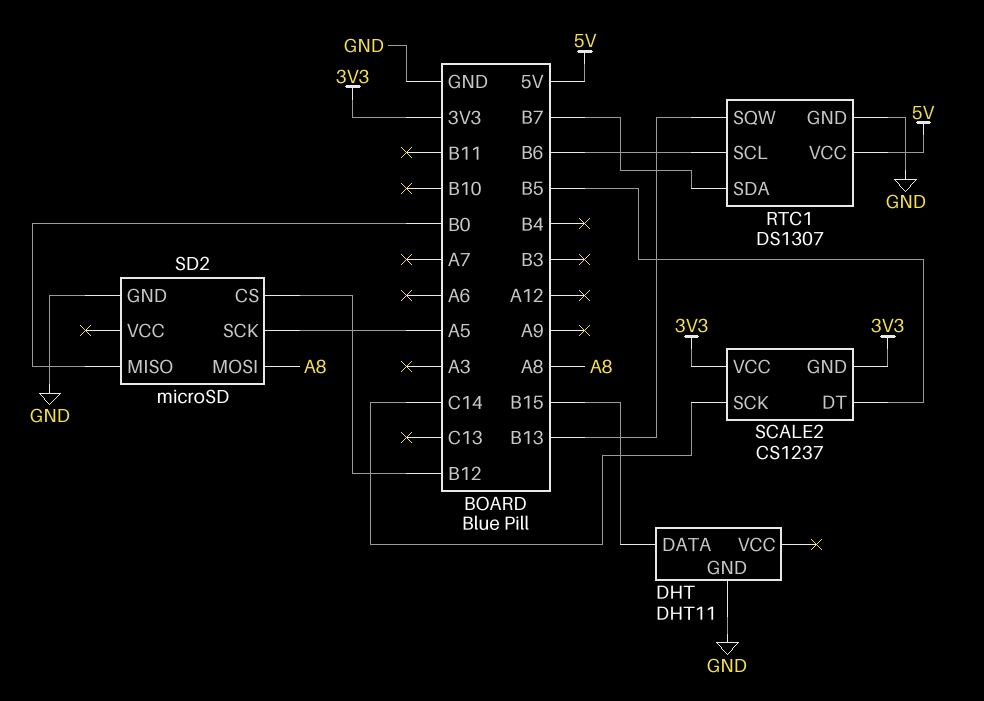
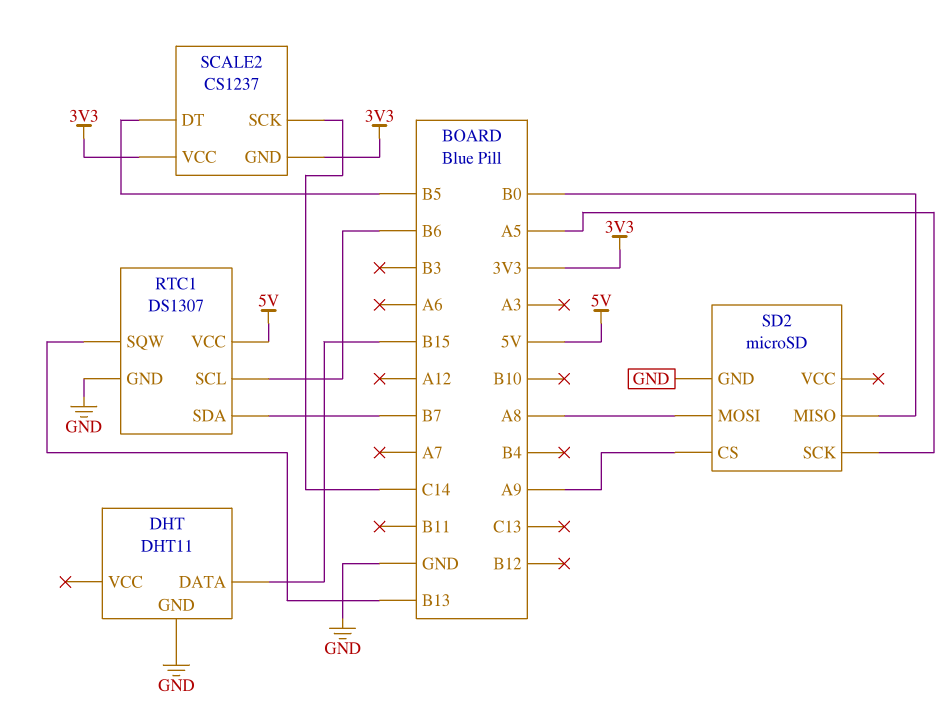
SD2 pin CS: B12 -> A9

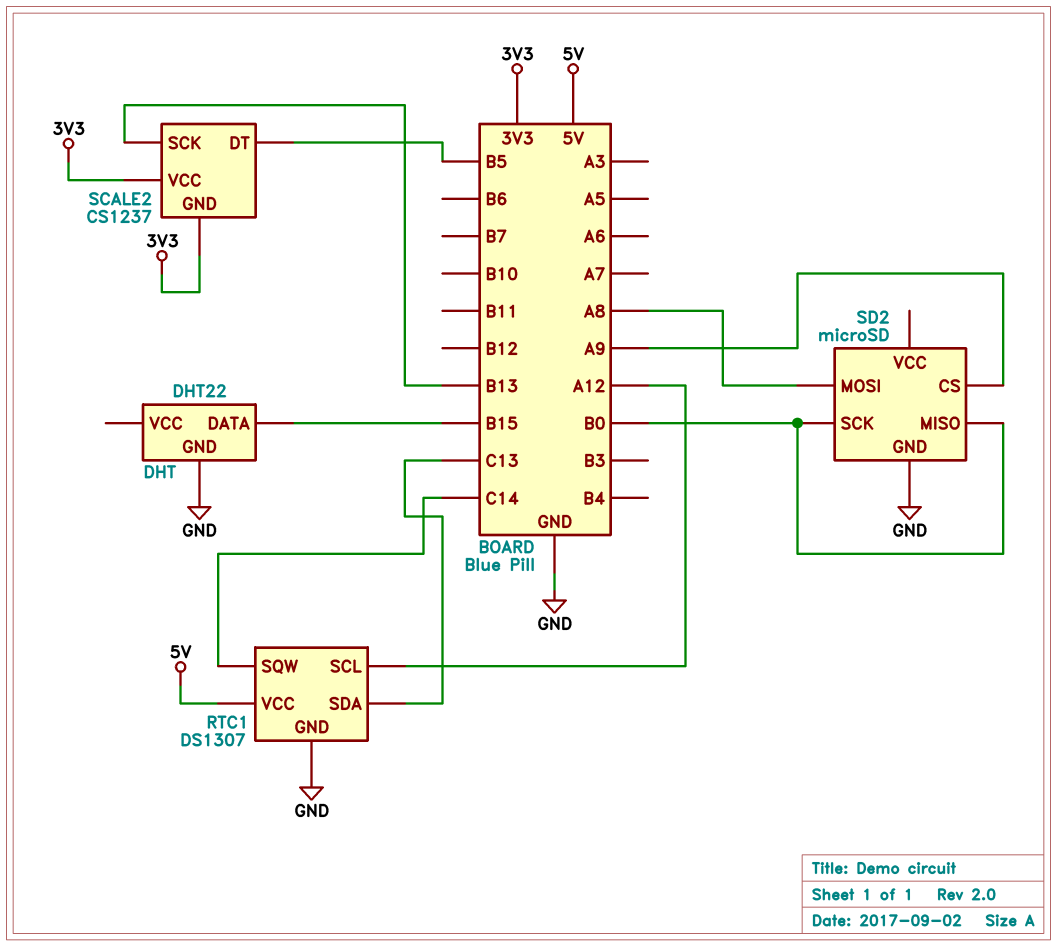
DHT: DHT11 -> DHT22
RTC1 pin SCL: B6 -> A12
RTC1 pin SDA: B7 -> C13
RTC1 pin SQW: B13 -> C14
SCALE2 pin SCK: C14 -> B13
SD2 pin SCK: A5 -> B0

